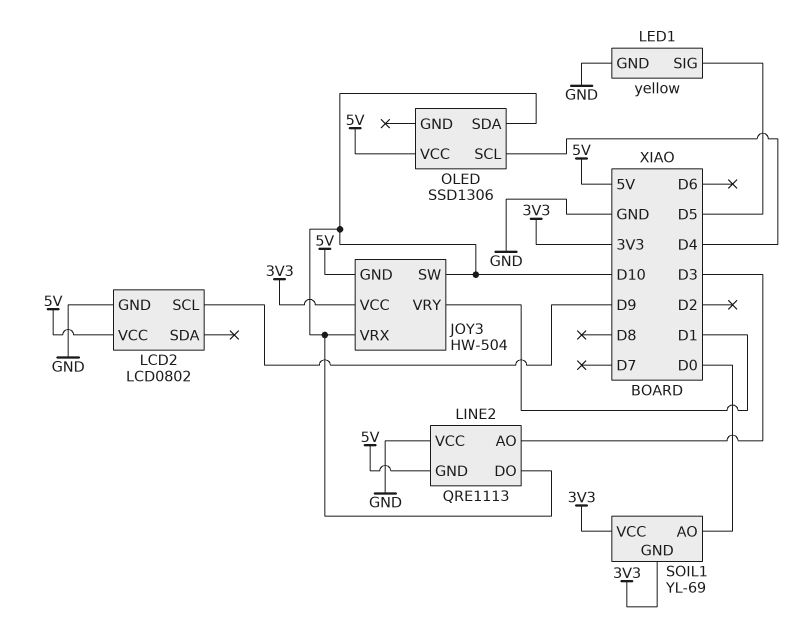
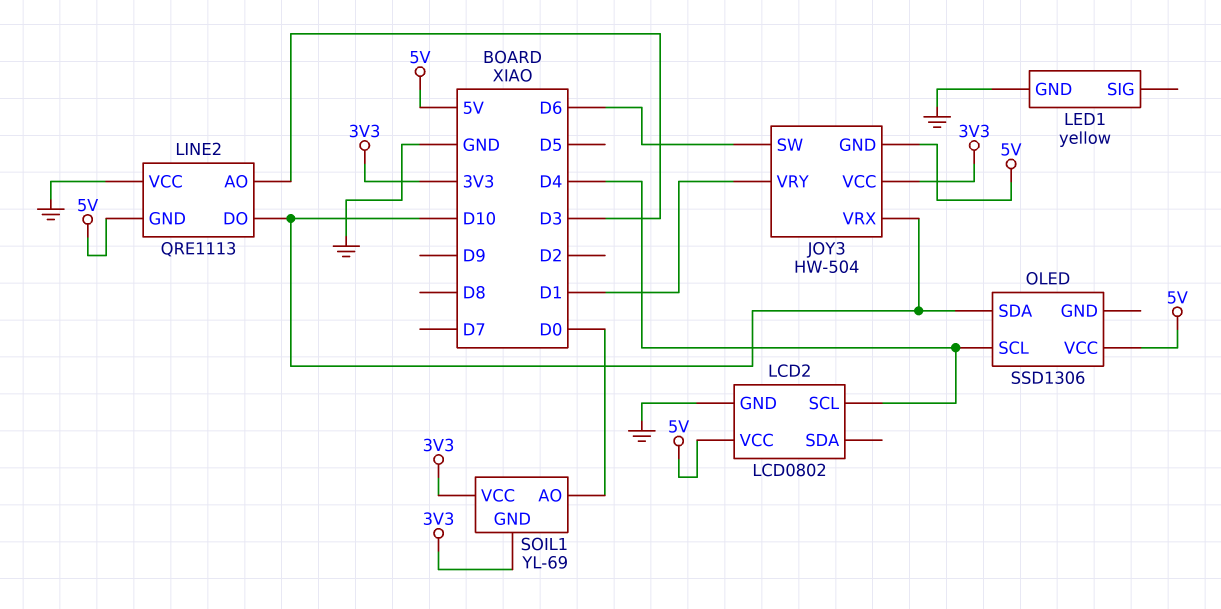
JOY3 pin SW: D10 -> D6
LCD2 pin SCL: D9 -> D4
LED1 pin SIG: D5 -> none

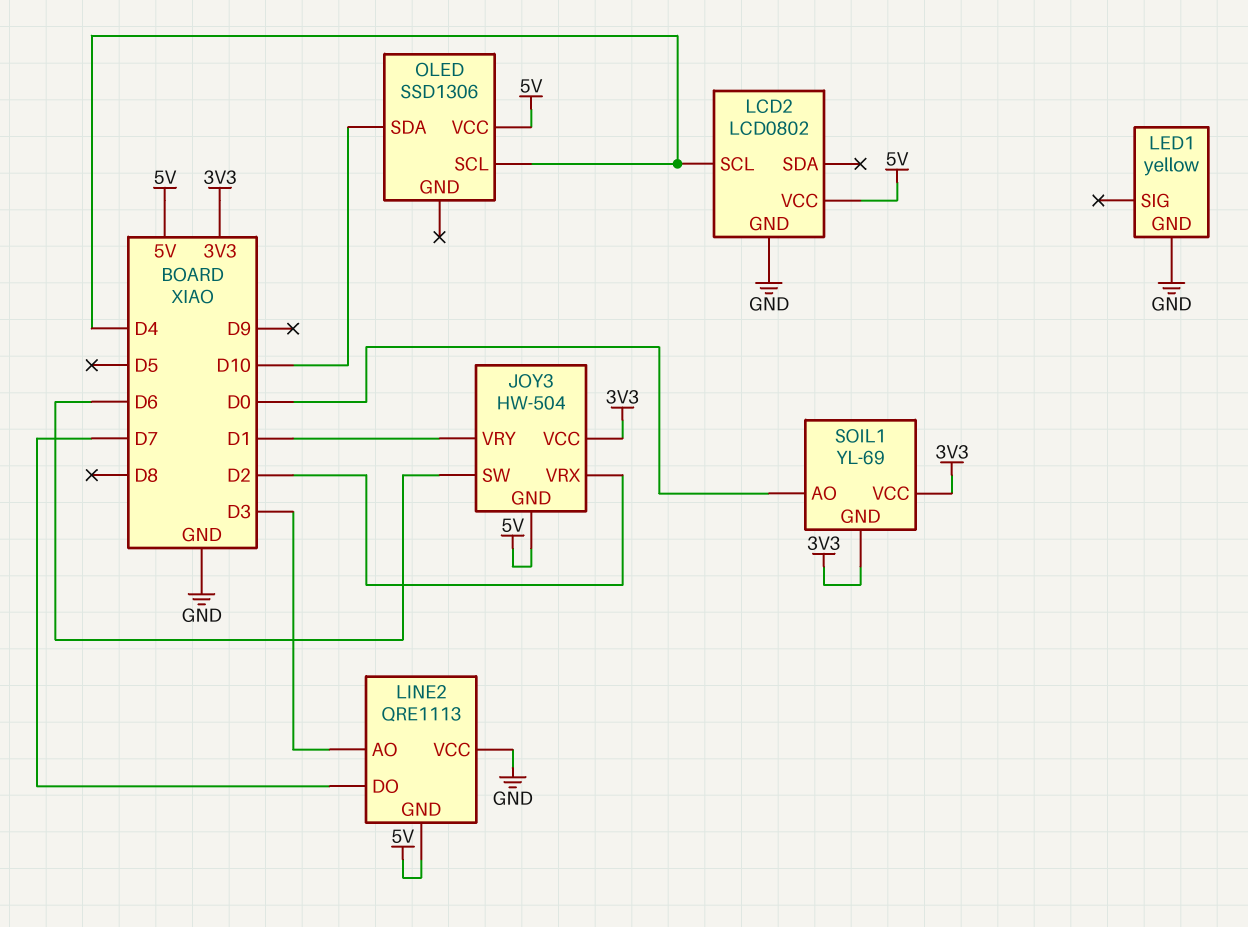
JOY3 pin VRX: D10 -> D2
LINE2 pin DO: D10 -> D7

